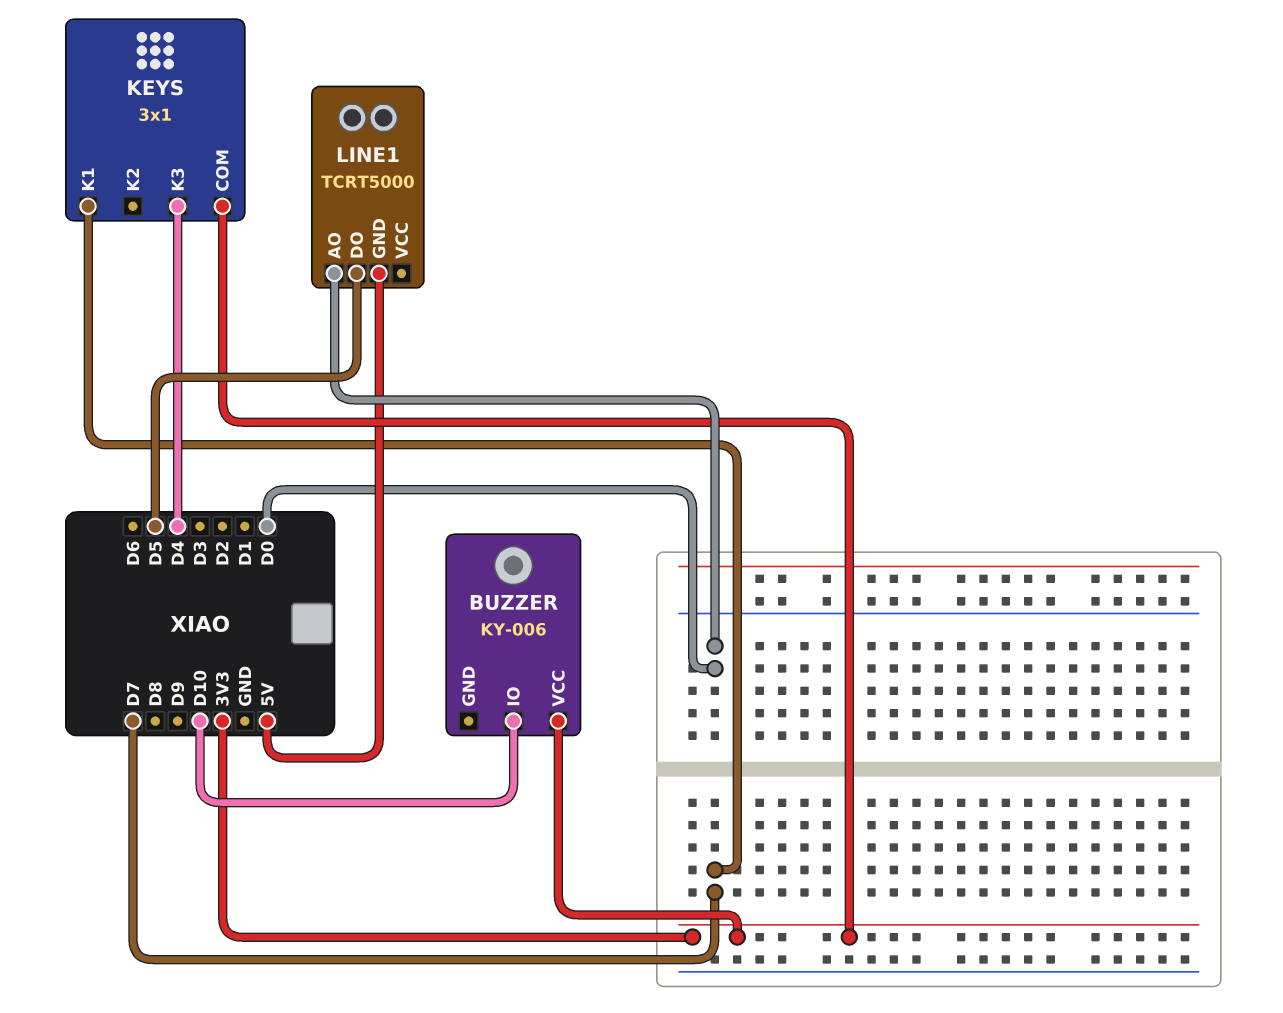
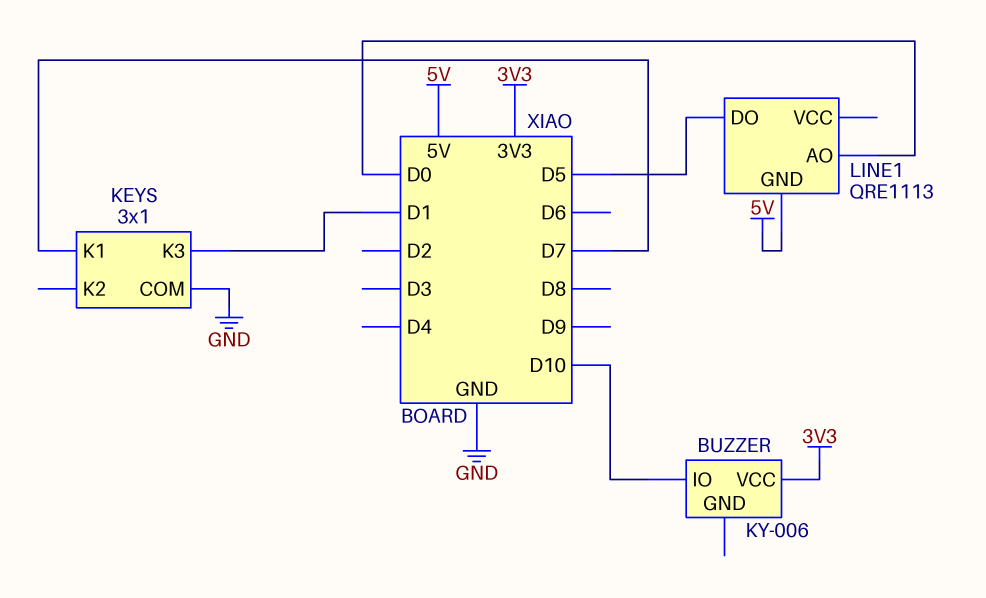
KEYS pin COM: 3V3 -> GND
KEYS pin K3: D4 -> D1
LINE1: TCRT5000 -> QRE1113

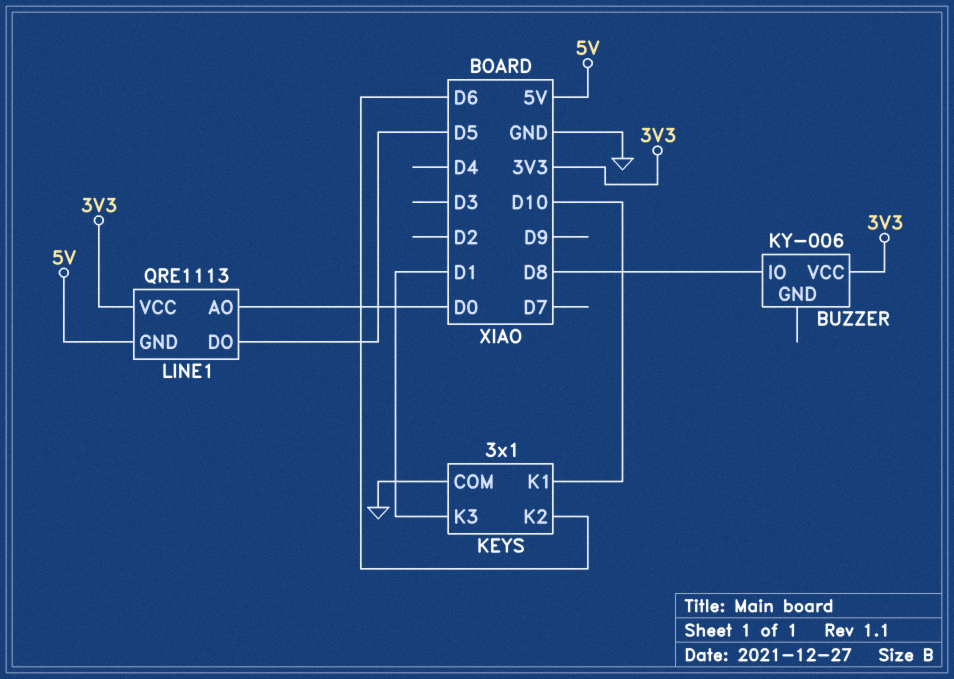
BUZZER pin IO: D10 -> D8
KEYS pin K1: D7 -> D10
KEYS pin K2: none -> D6
LINE1 pin VCC: none -> 3V3

